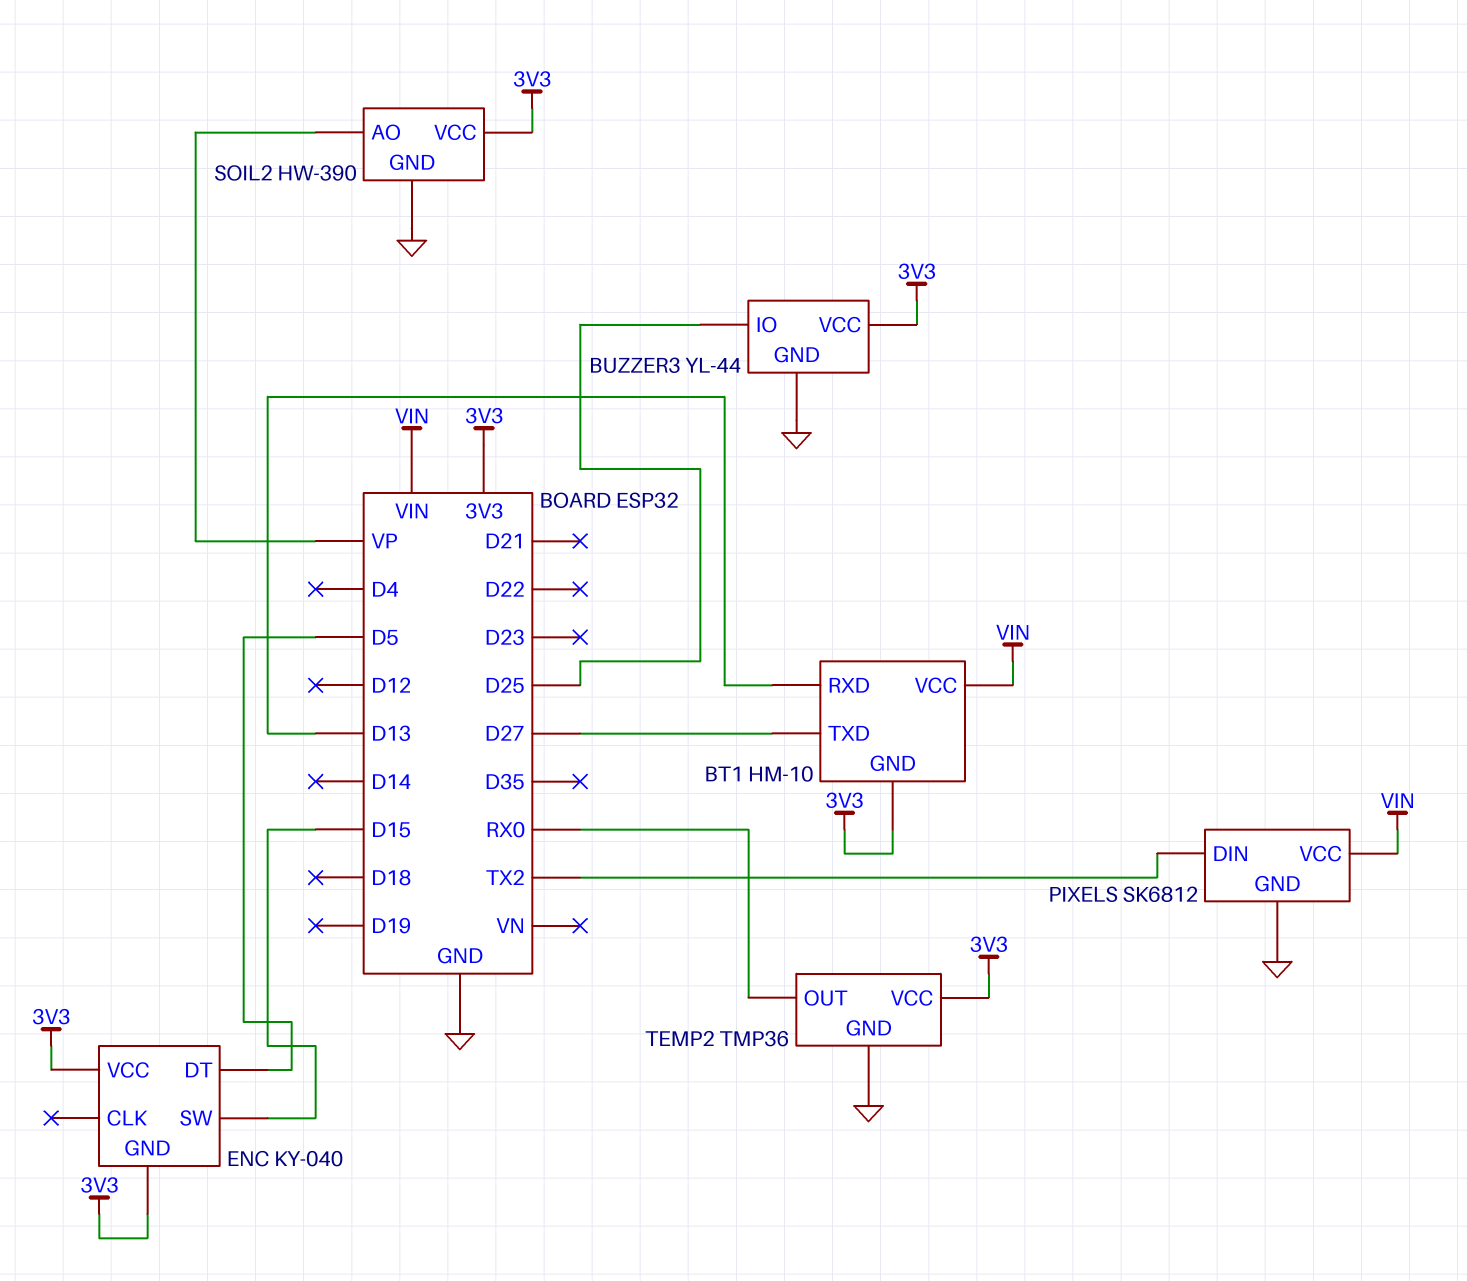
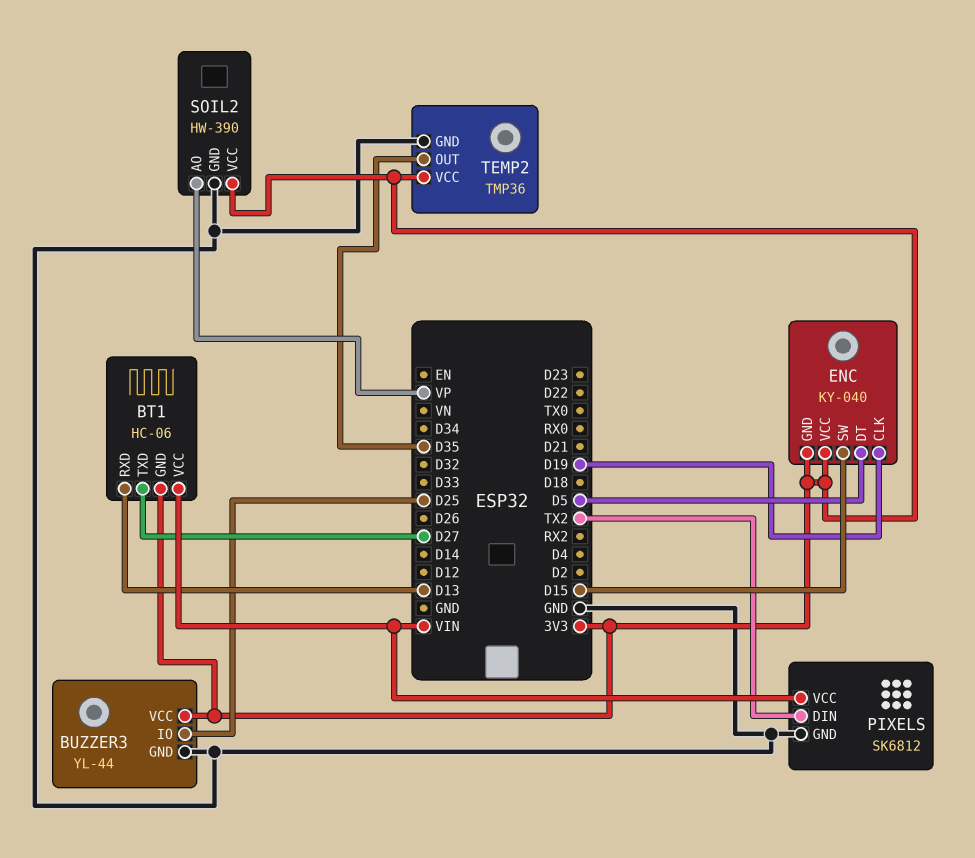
BT1: HM-10 -> HC-06
ENC pin CLK: none -> D19
TEMP2 pin OUT: RX0 -> D35

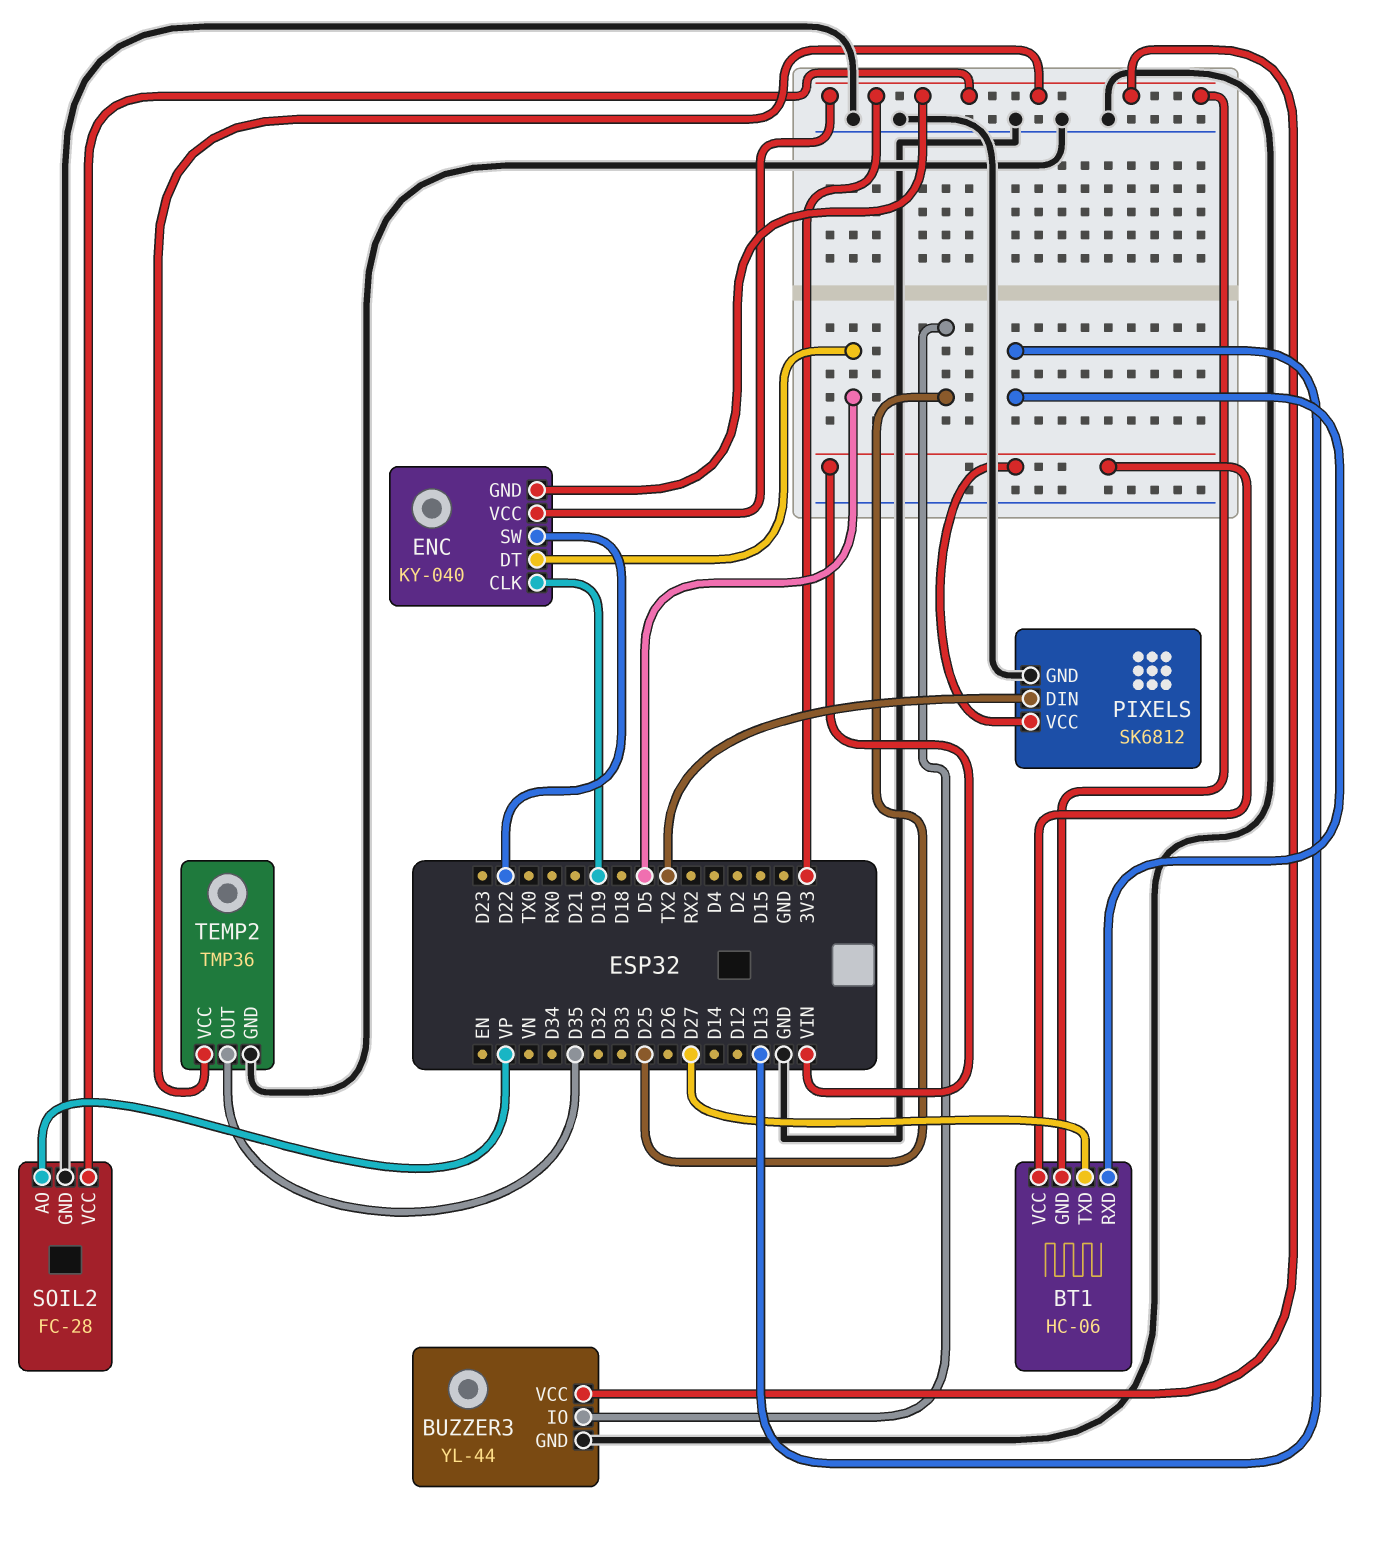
ENC pin SW: D15 -> D22
SOIL2: HW-390 -> FC-28

